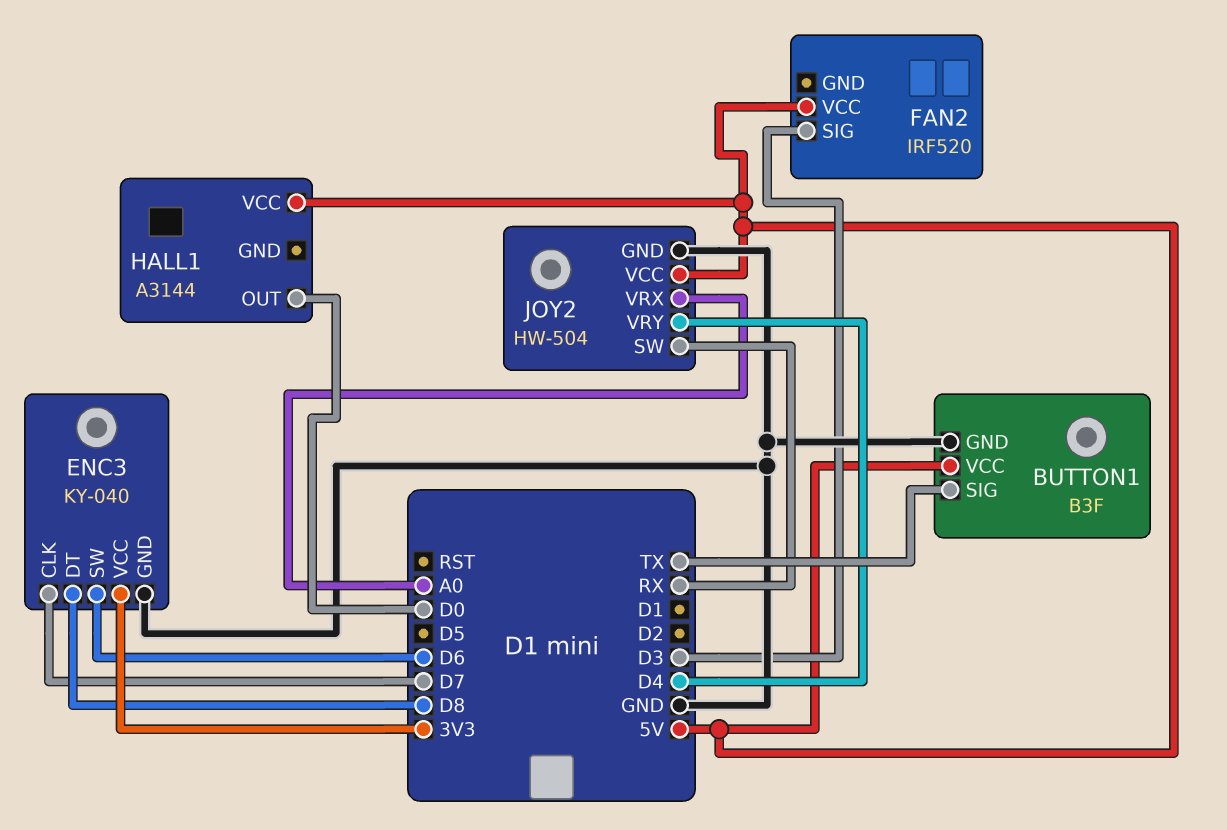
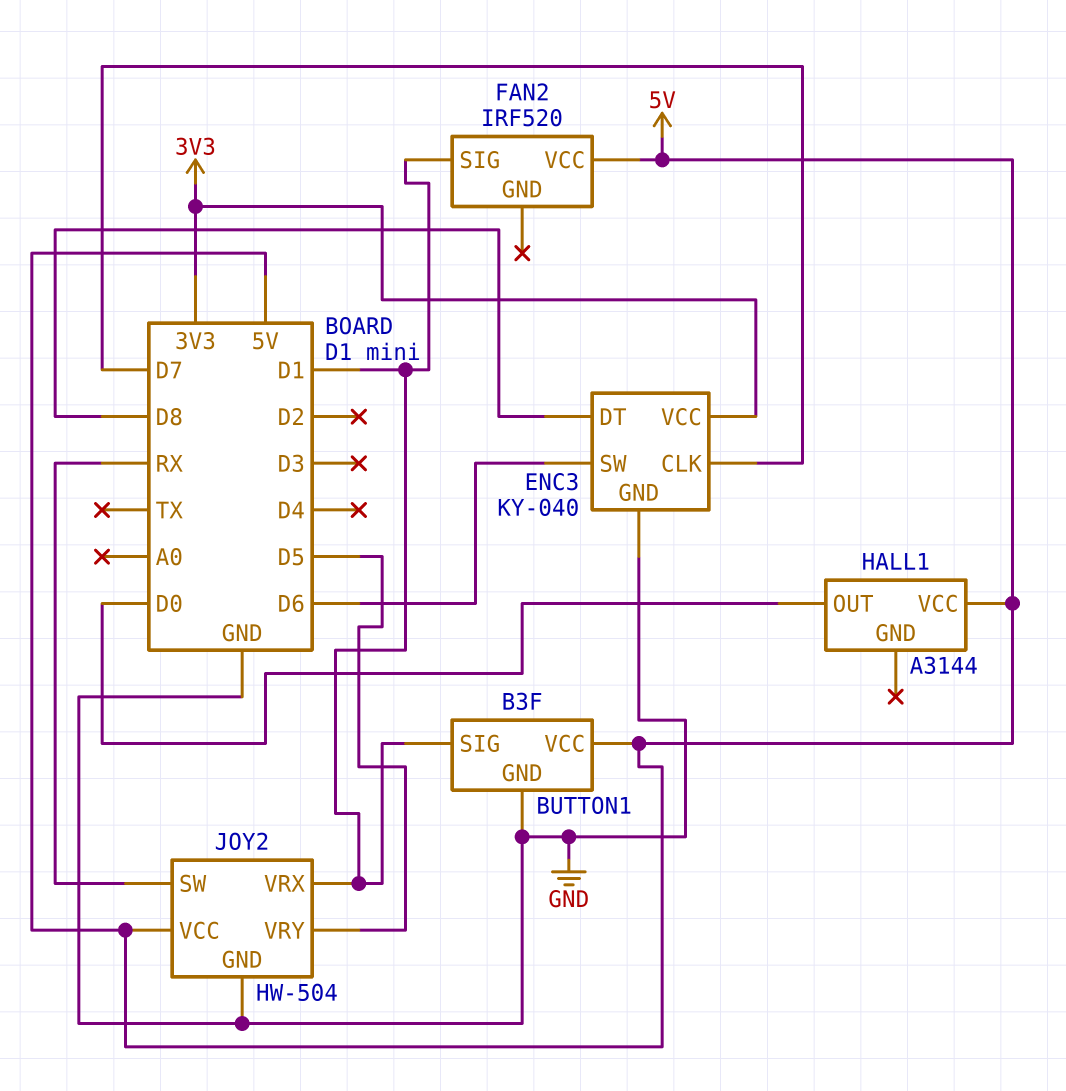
BUTTON1 pin SIG: TX -> D1
FAN2 pin SIG: D3 -> D1
JOY2 pin VRX: A0 -> D1
JOY2 pin VRY: D4 -> D5

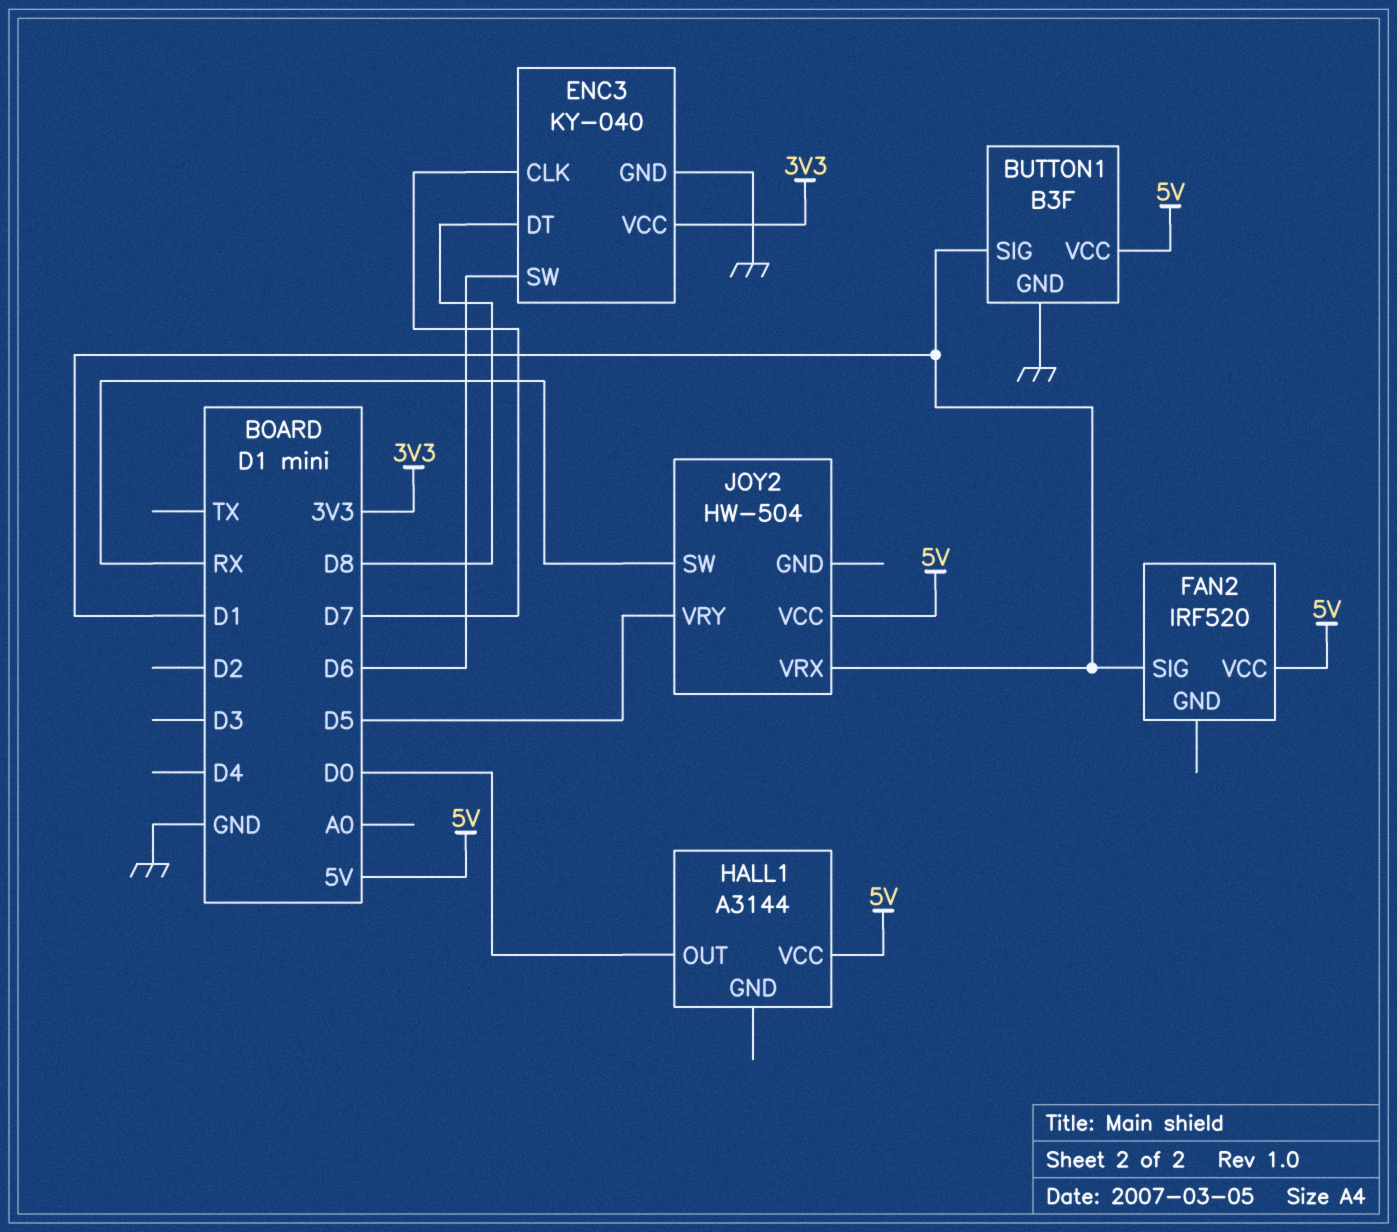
JOY2 pin GND: GND -> none

